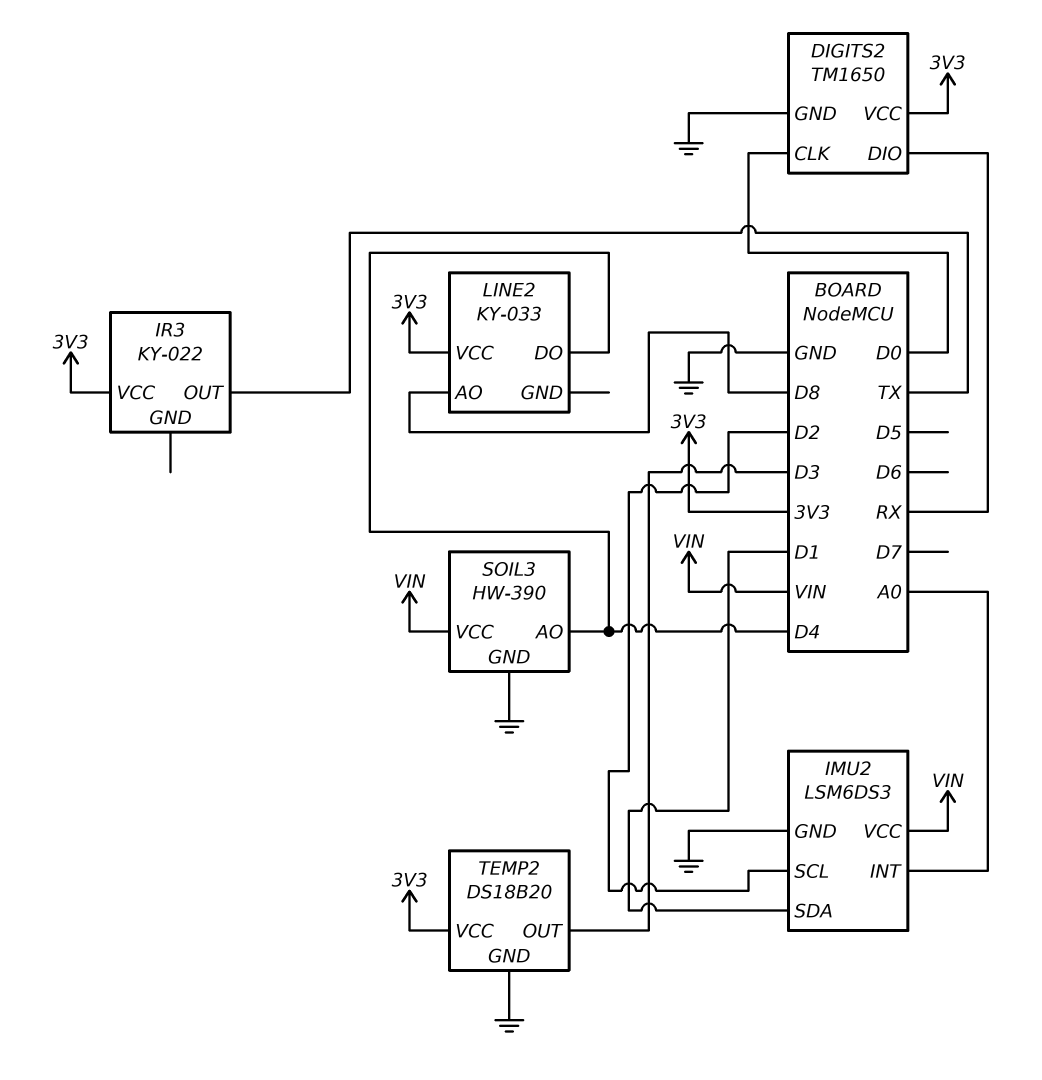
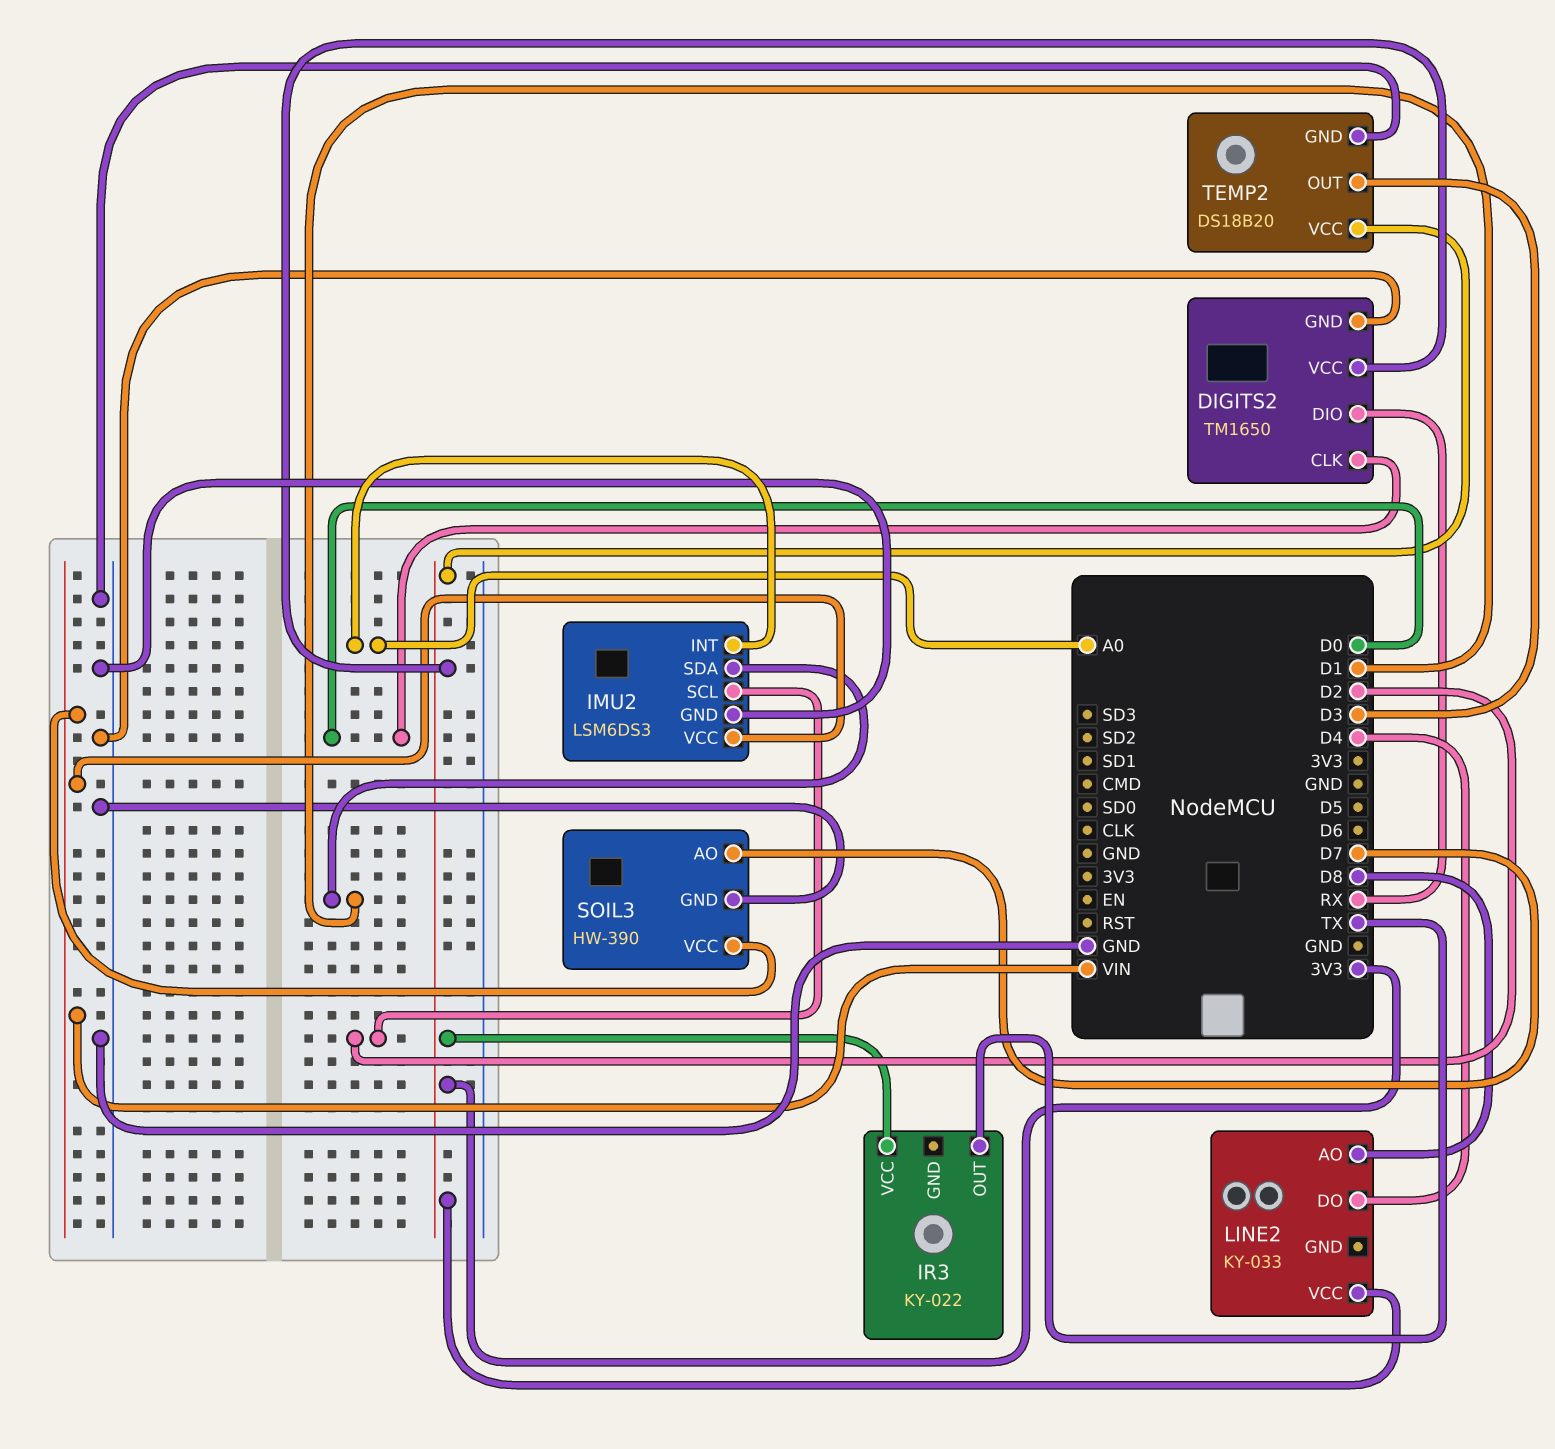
SOIL3 pin AO: D4 -> D7

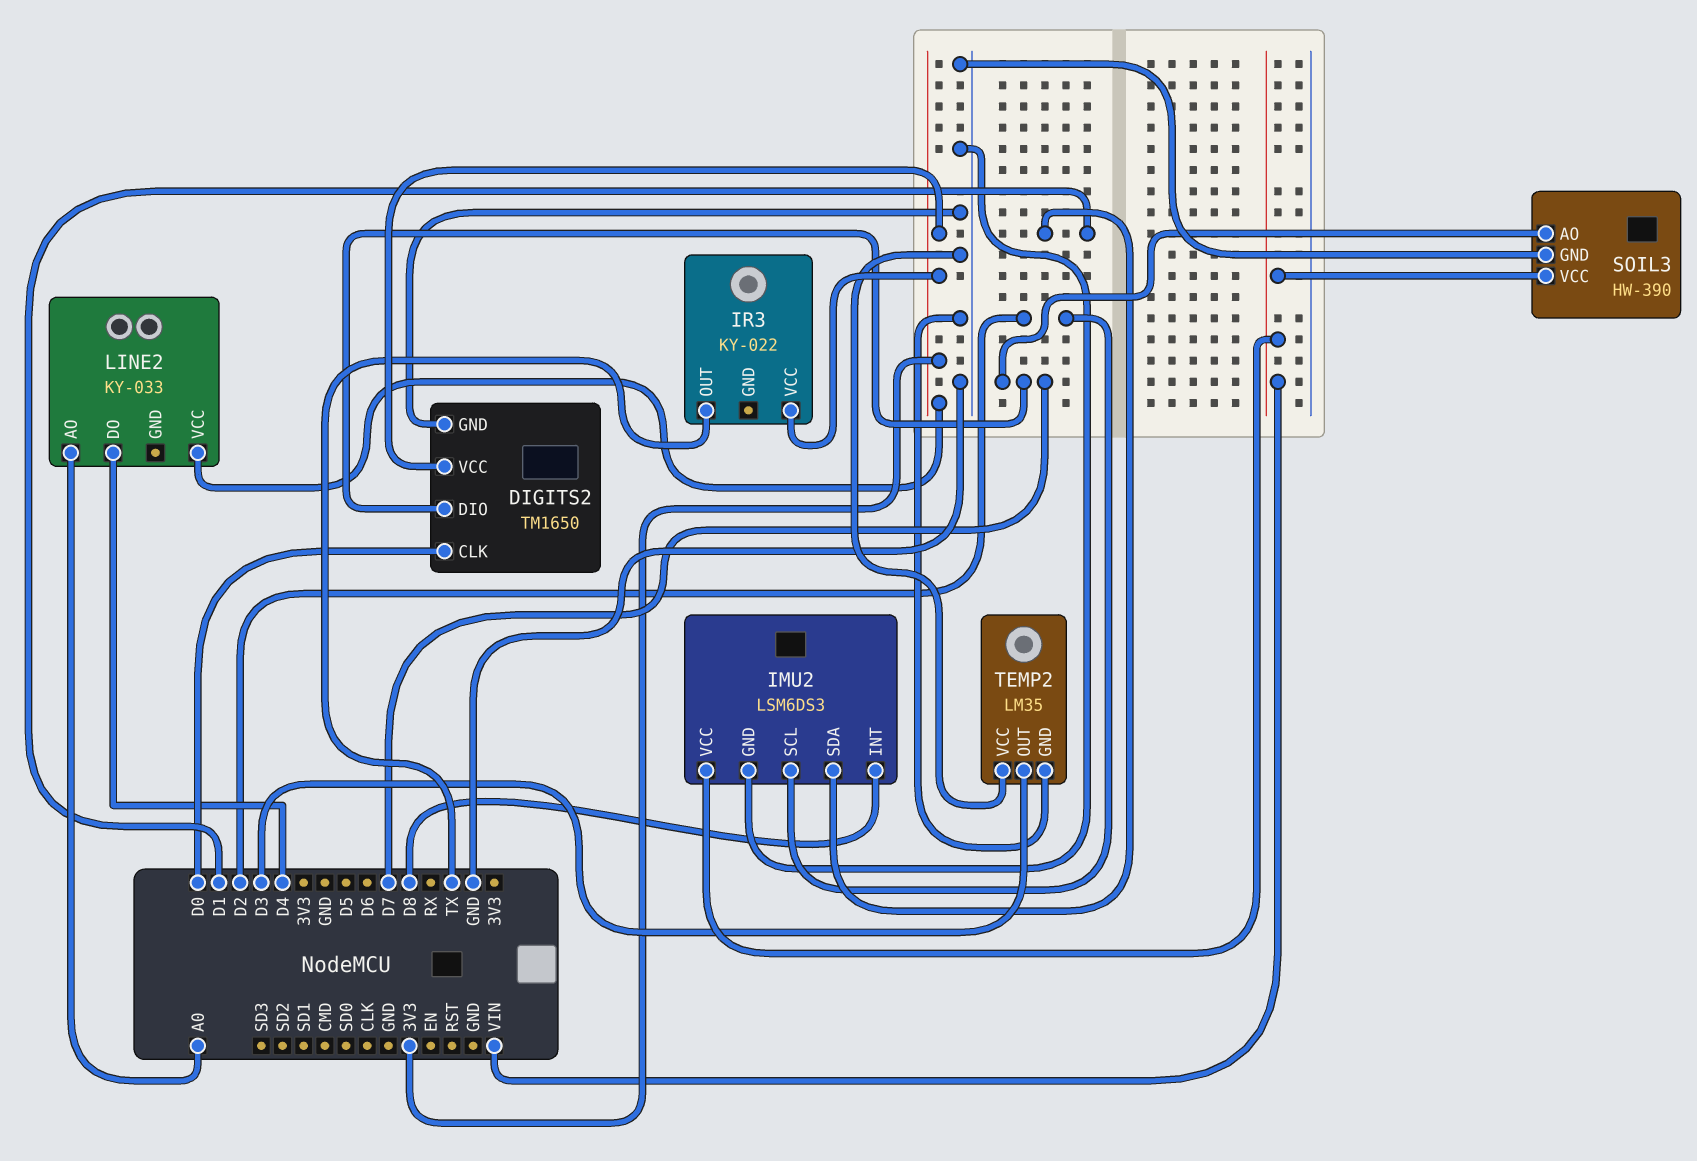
DIGITS2 pin DIO: RX -> D7
IMU2 pin INT: A0 -> D8
LINE2 pin AO: D8 -> A0
TEMP2: DS18B20 -> LM35
TEMP2 pin VCC: 3V3 -> GND

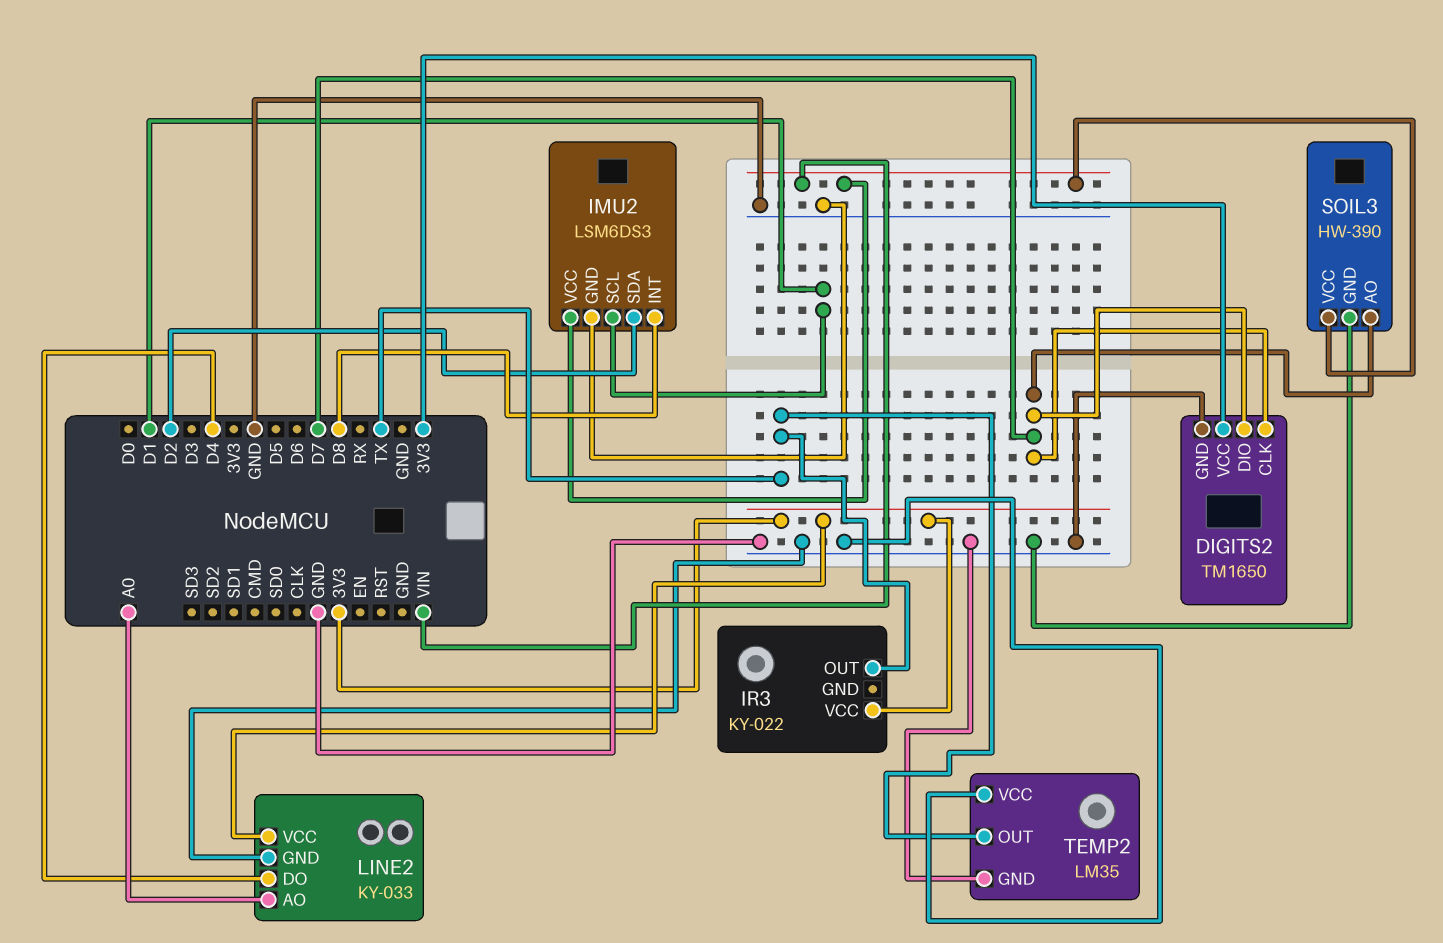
DIGITS2 pin CLK: D0 -> D7
IMU2 pin SCL: D2 -> D1
IMU2 pin SDA: D1 -> D2
LINE2 pin GND: none -> GND
TEMP2 pin OUT: D3 -> TX

